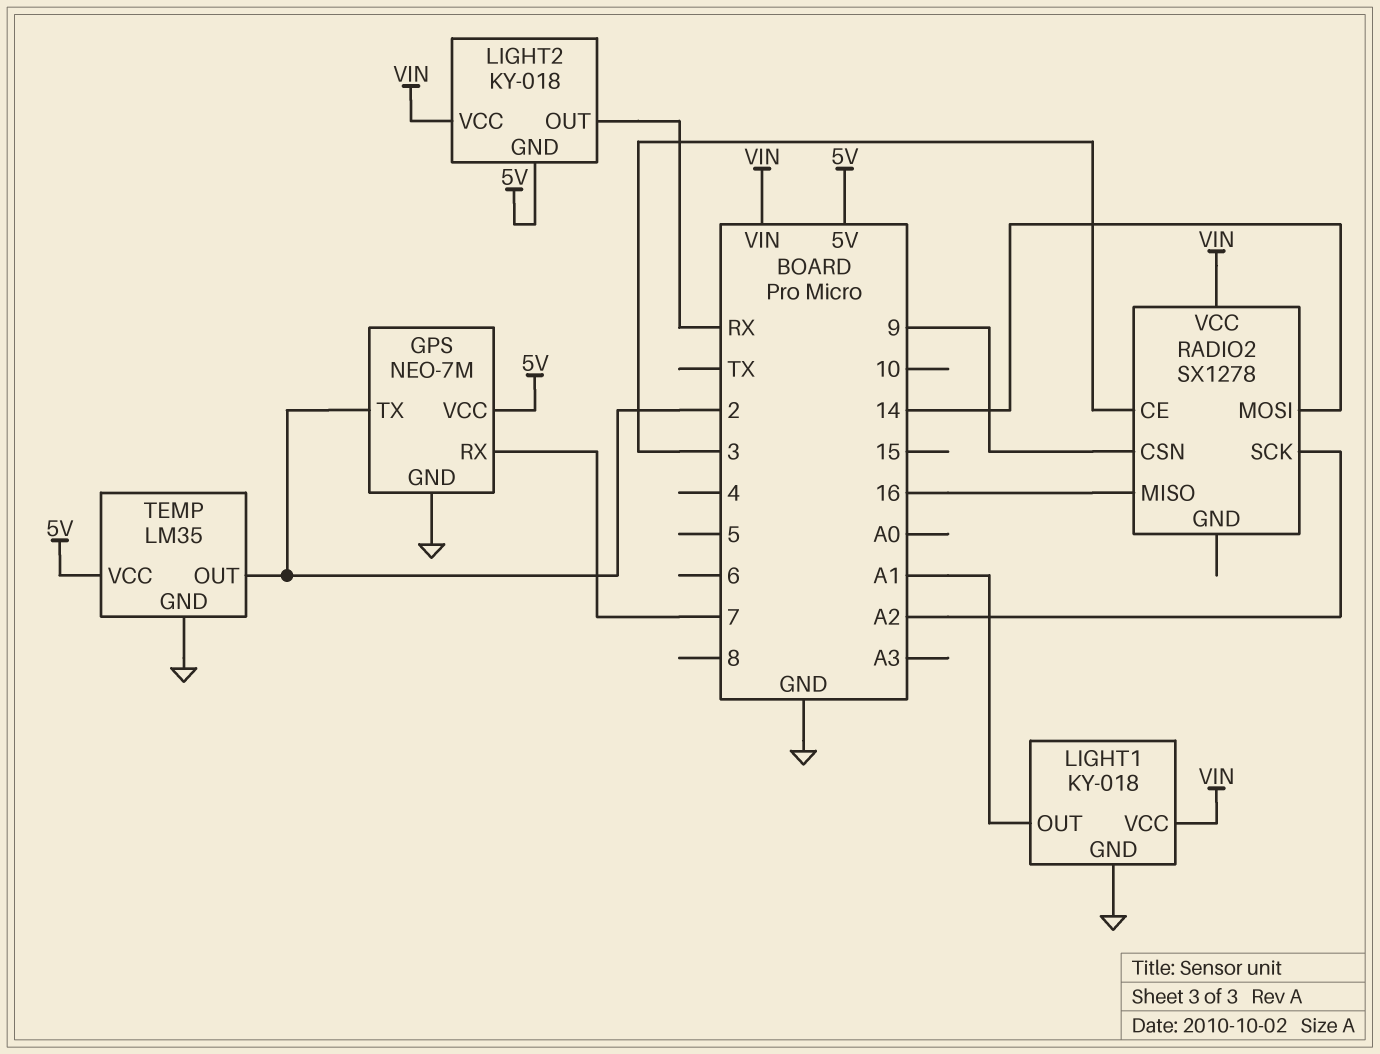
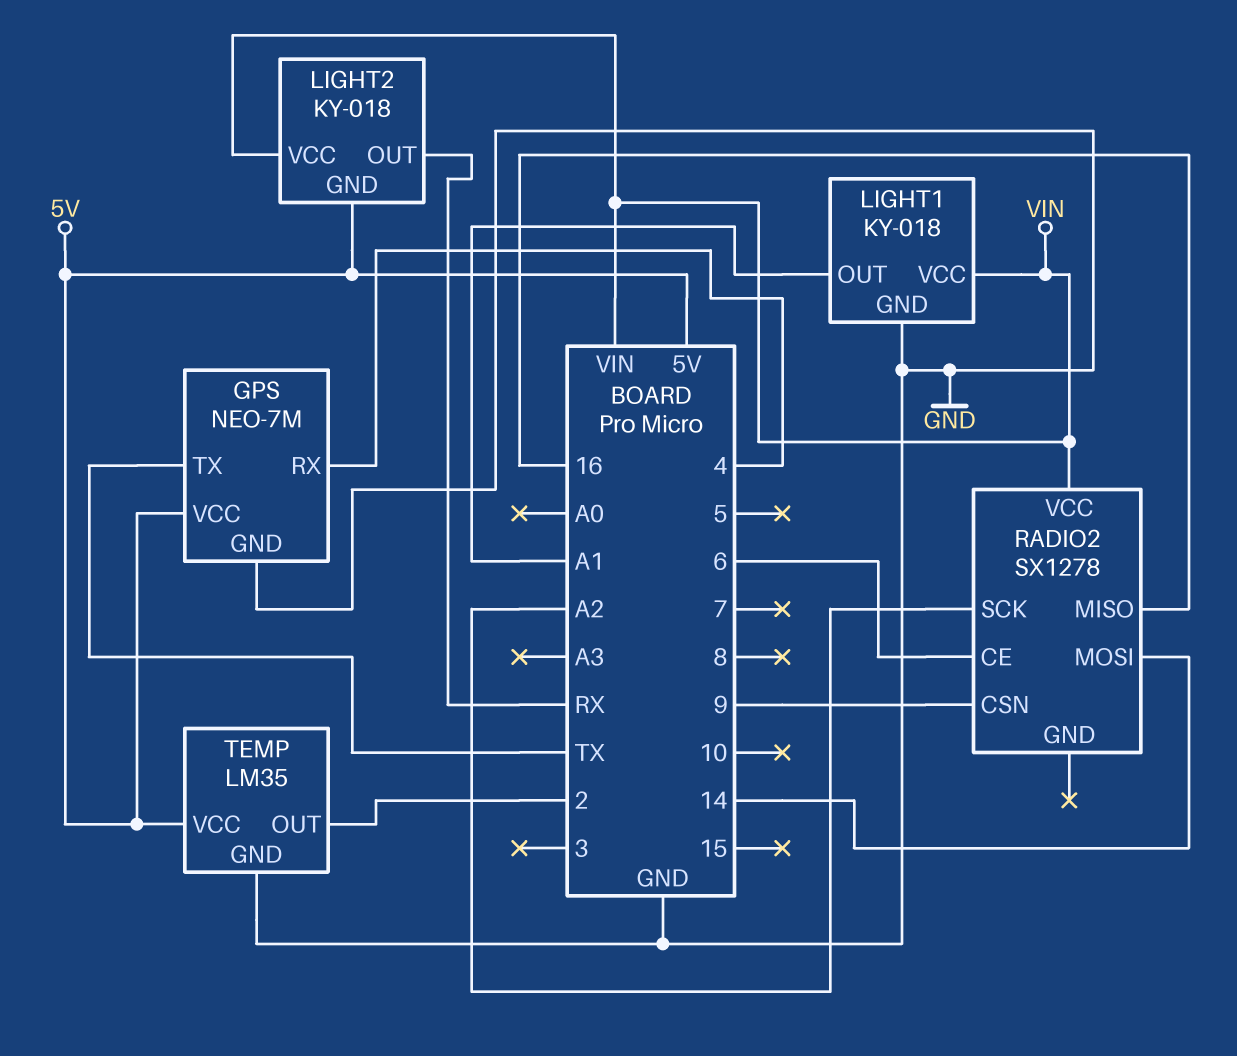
GPS pin RX: 7 -> 4
GPS pin TX: 2 -> TX
RADIO2 pin CE: 3 -> 6

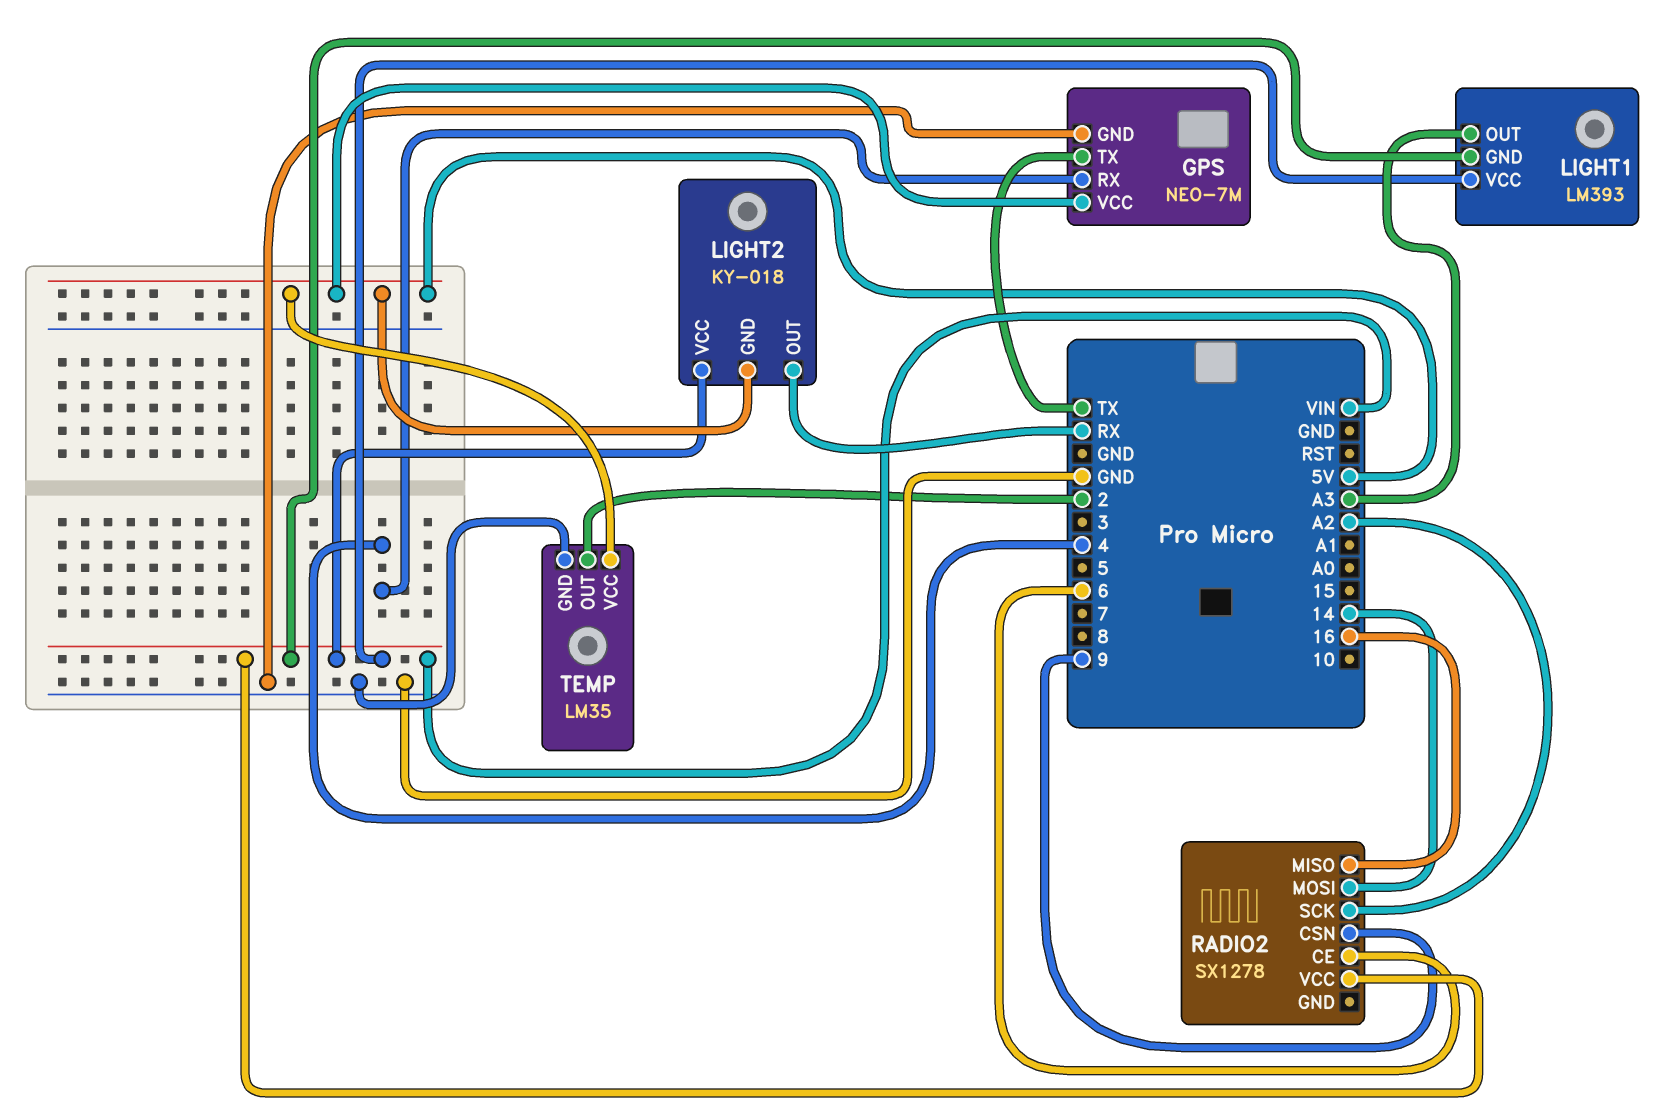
LIGHT1: KY-018 -> LM393
LIGHT1 pin GND: GND -> VIN
LIGHT1 pin OUT: A1 -> A3

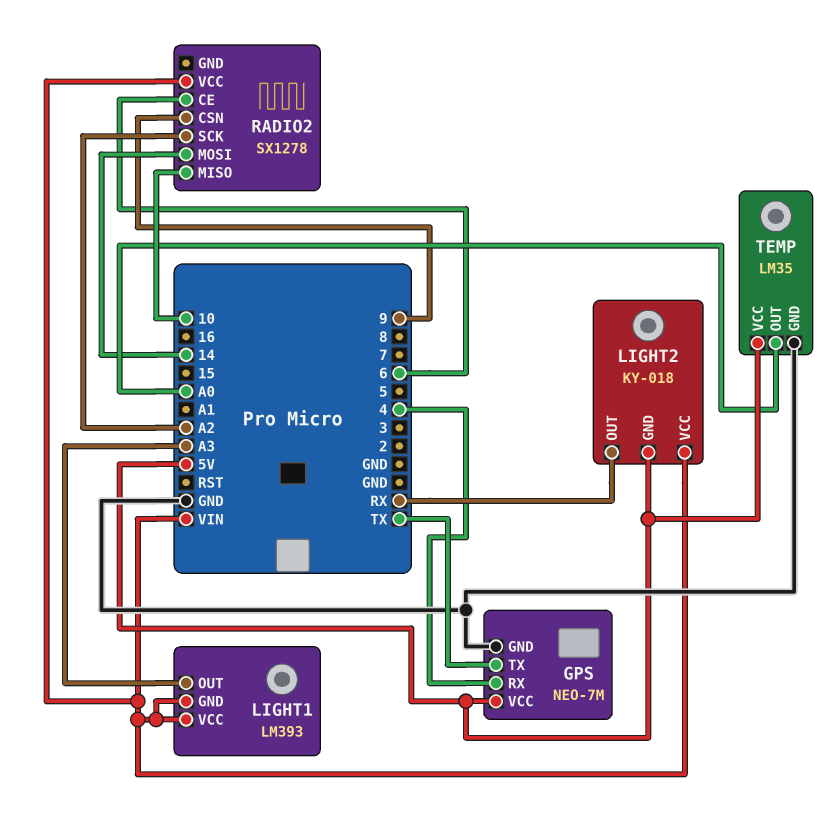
RADIO2 pin MISO: 16 -> 10
TEMP pin OUT: 2 -> A0

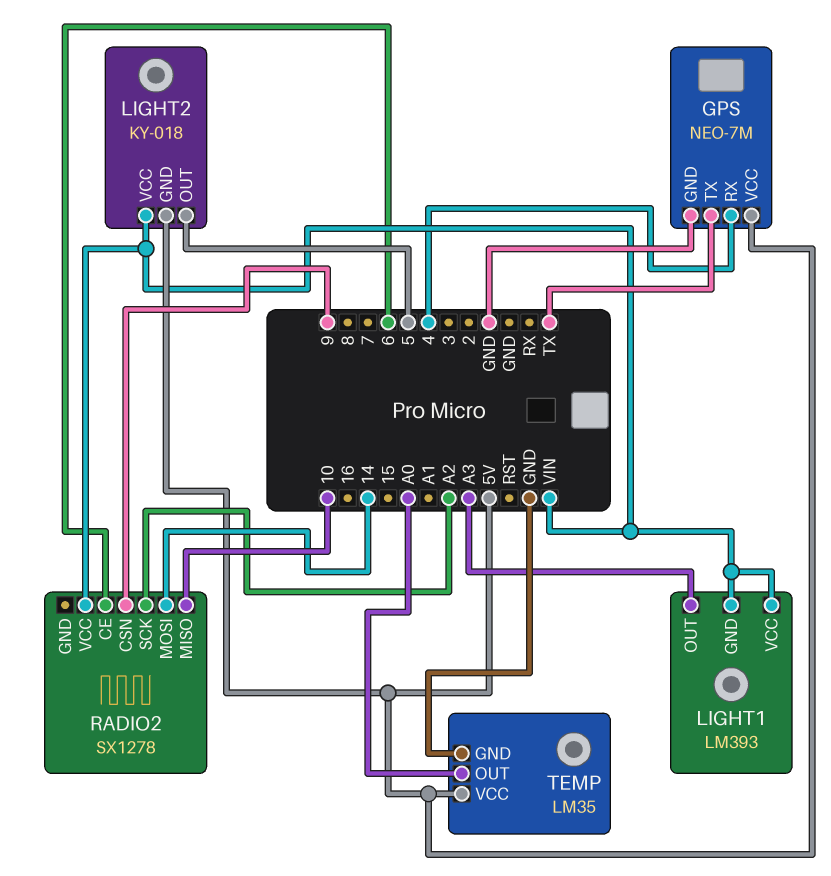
LIGHT2 pin OUT: RX -> 5

